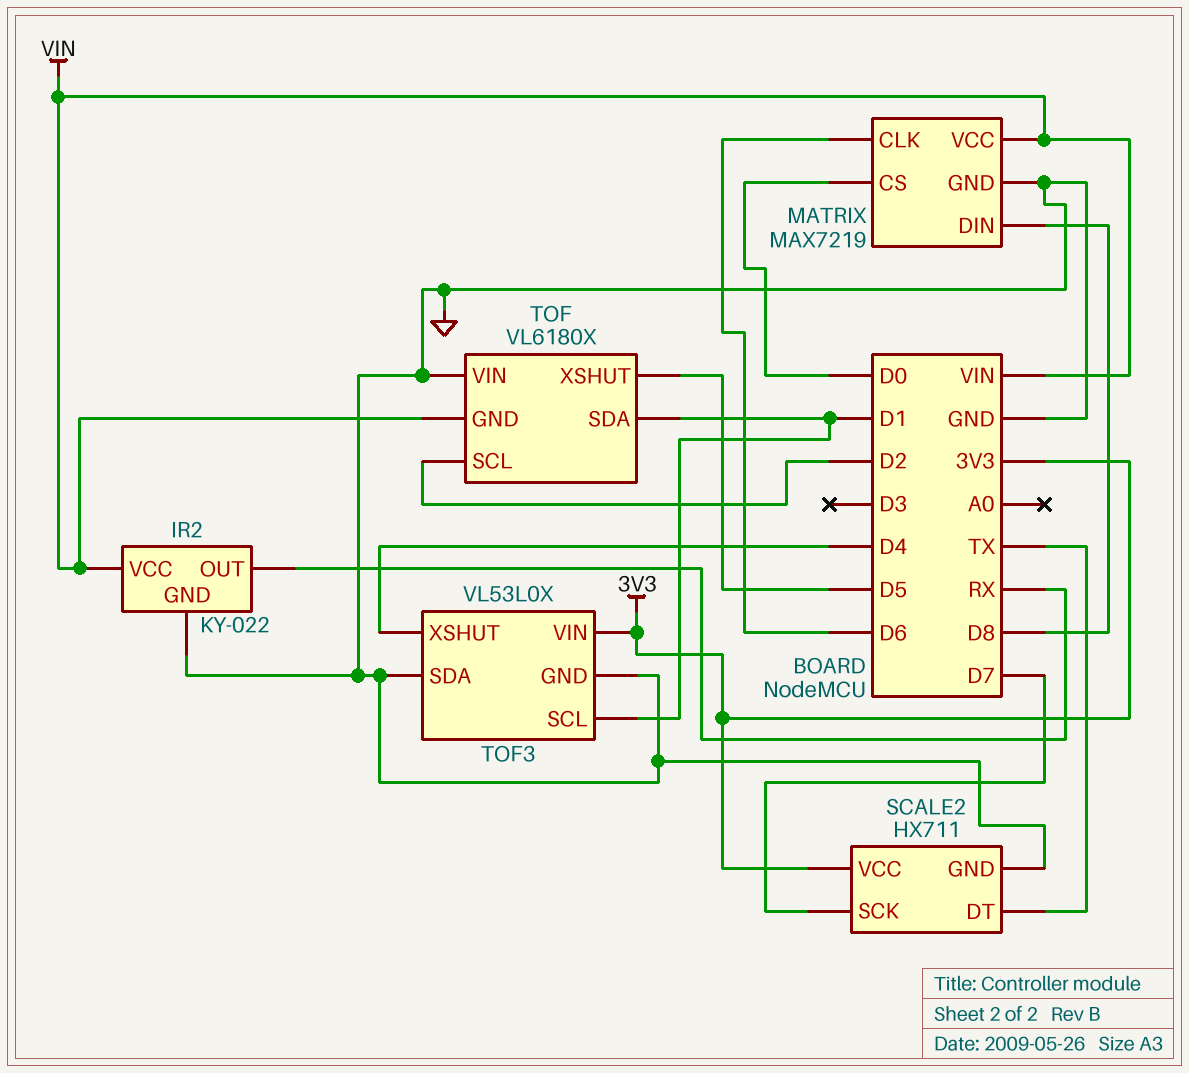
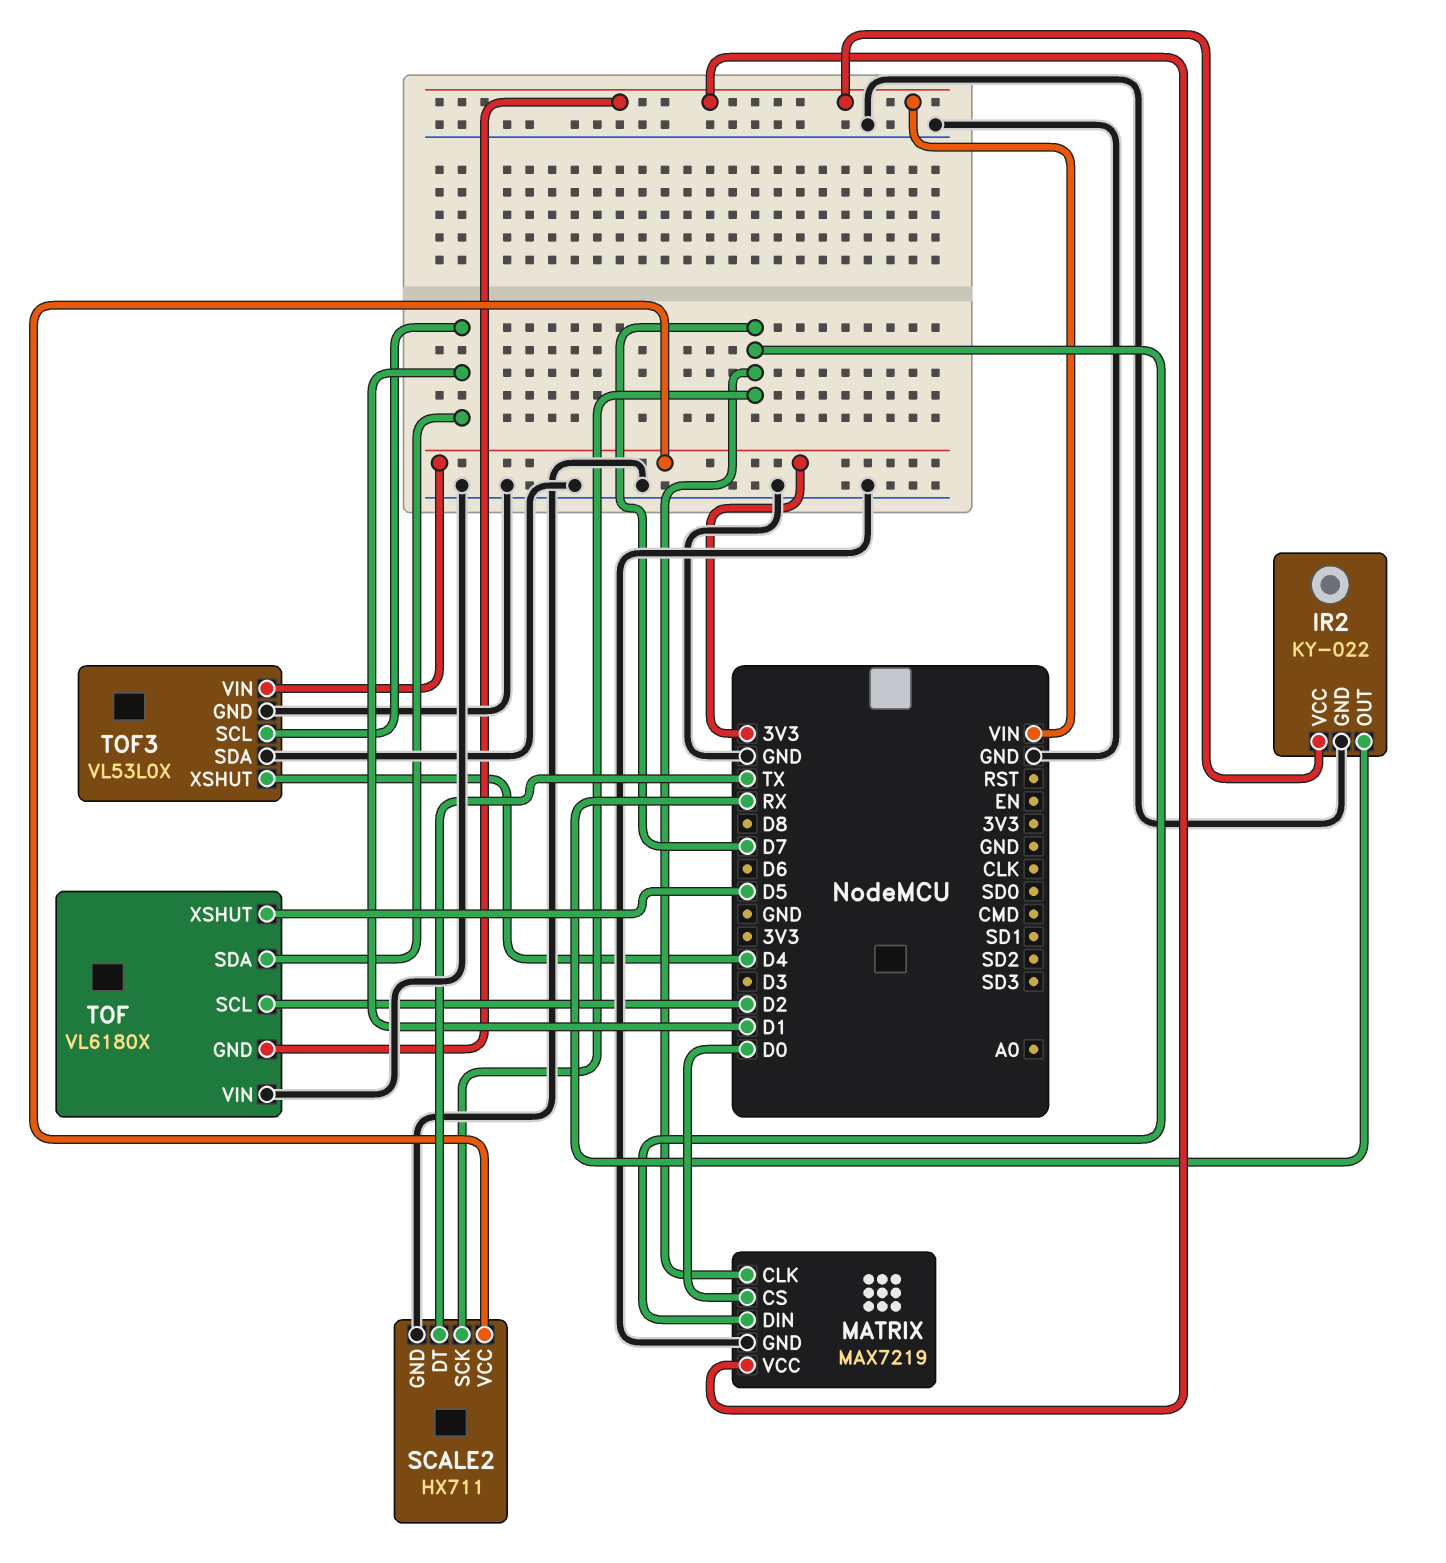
MATRIX pin CLK: D6 -> D7
MATRIX pin DIN: D8 -> D7

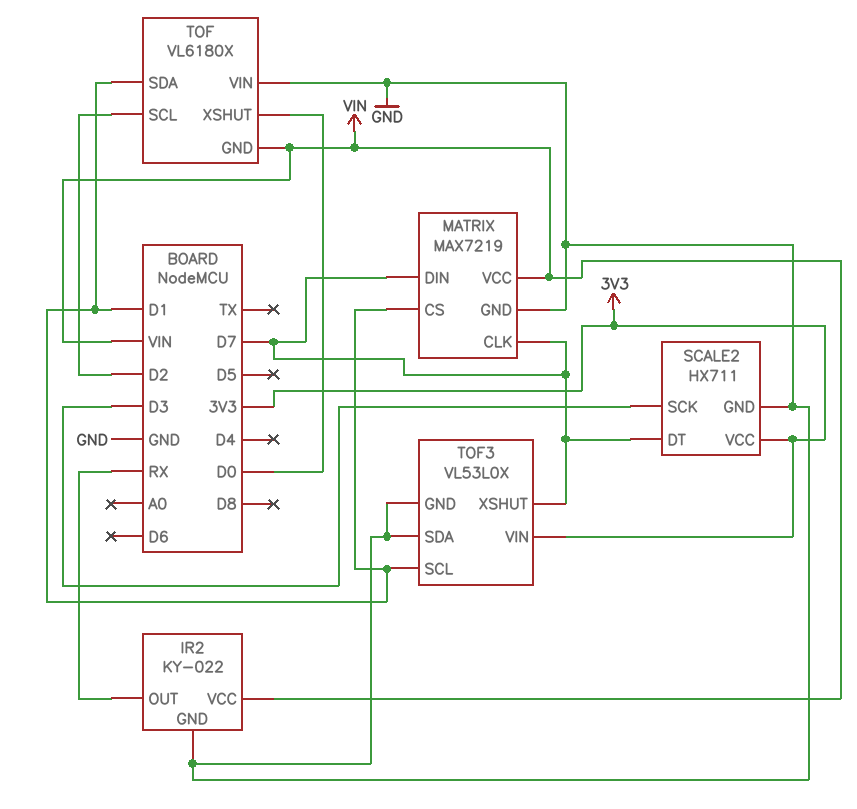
MATRIX pin CS: D0 -> D1
SCALE2 pin DT: TX -> D7
SCALE2 pin SCK: D7 -> D3
TOF pin XSHUT: D5 -> D0
TOF3 pin XSHUT: D4 -> D7

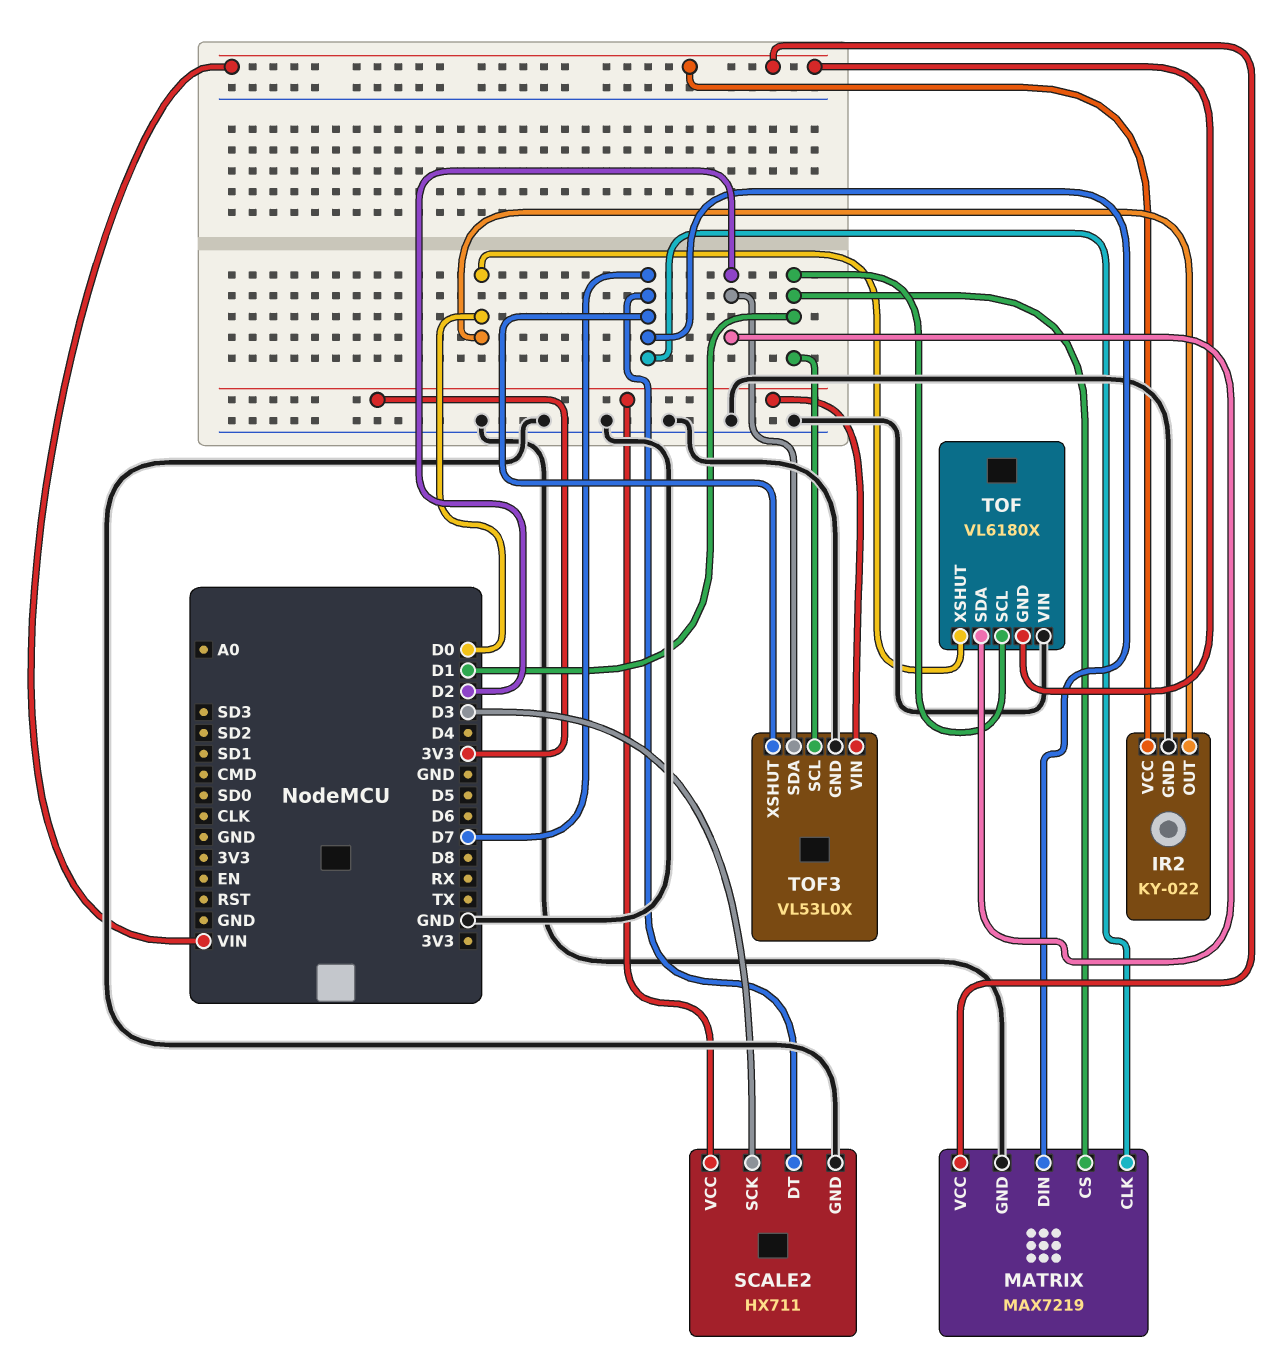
IR2 pin OUT: RX -> D0
TOF pin SCL: D2 -> D1
TOF pin SDA: D1 -> D2
TOF3 pin SDA: GND -> D2

